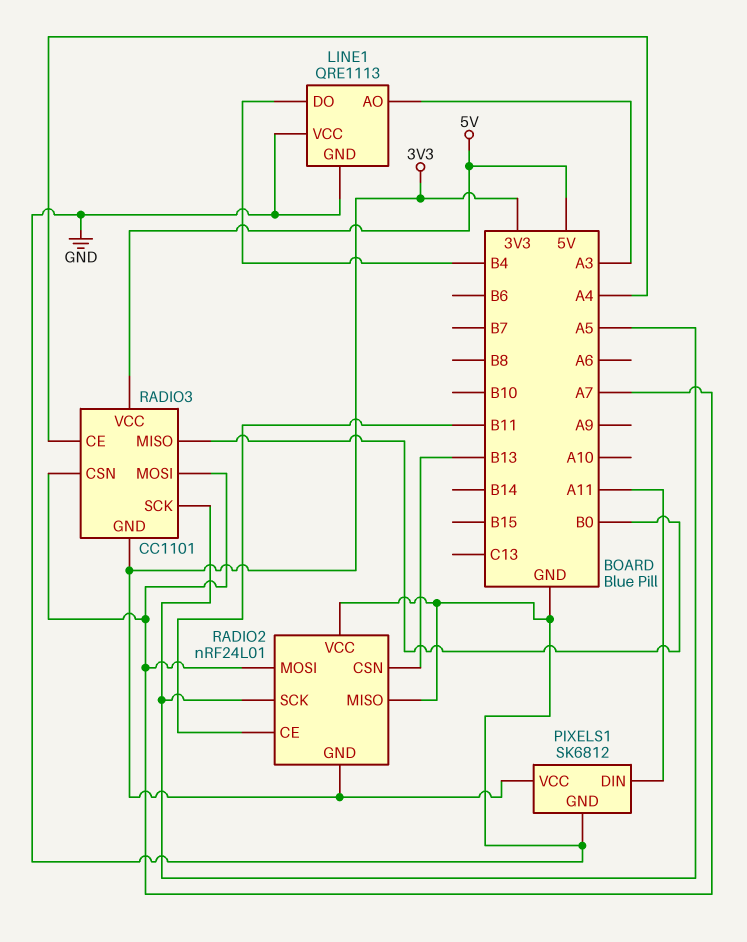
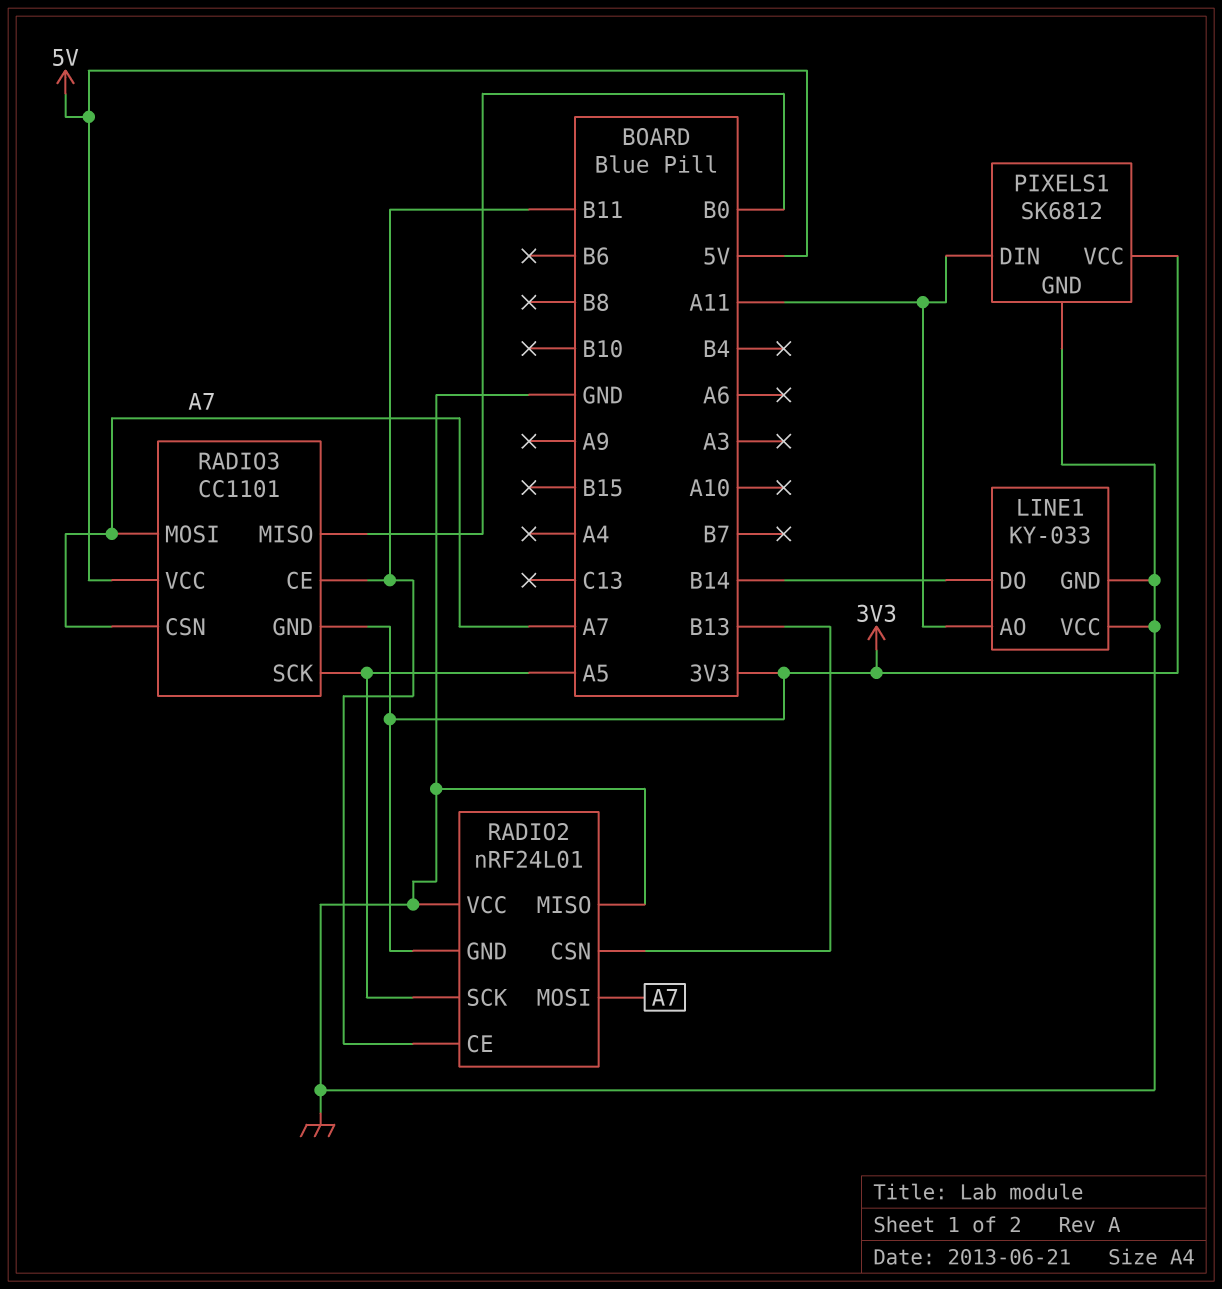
LINE1: QRE1113 -> KY-033
LINE1 pin AO: A3 -> A11
LINE1 pin DO: B4 -> B14
RADIO3 pin CE: A4 -> B11

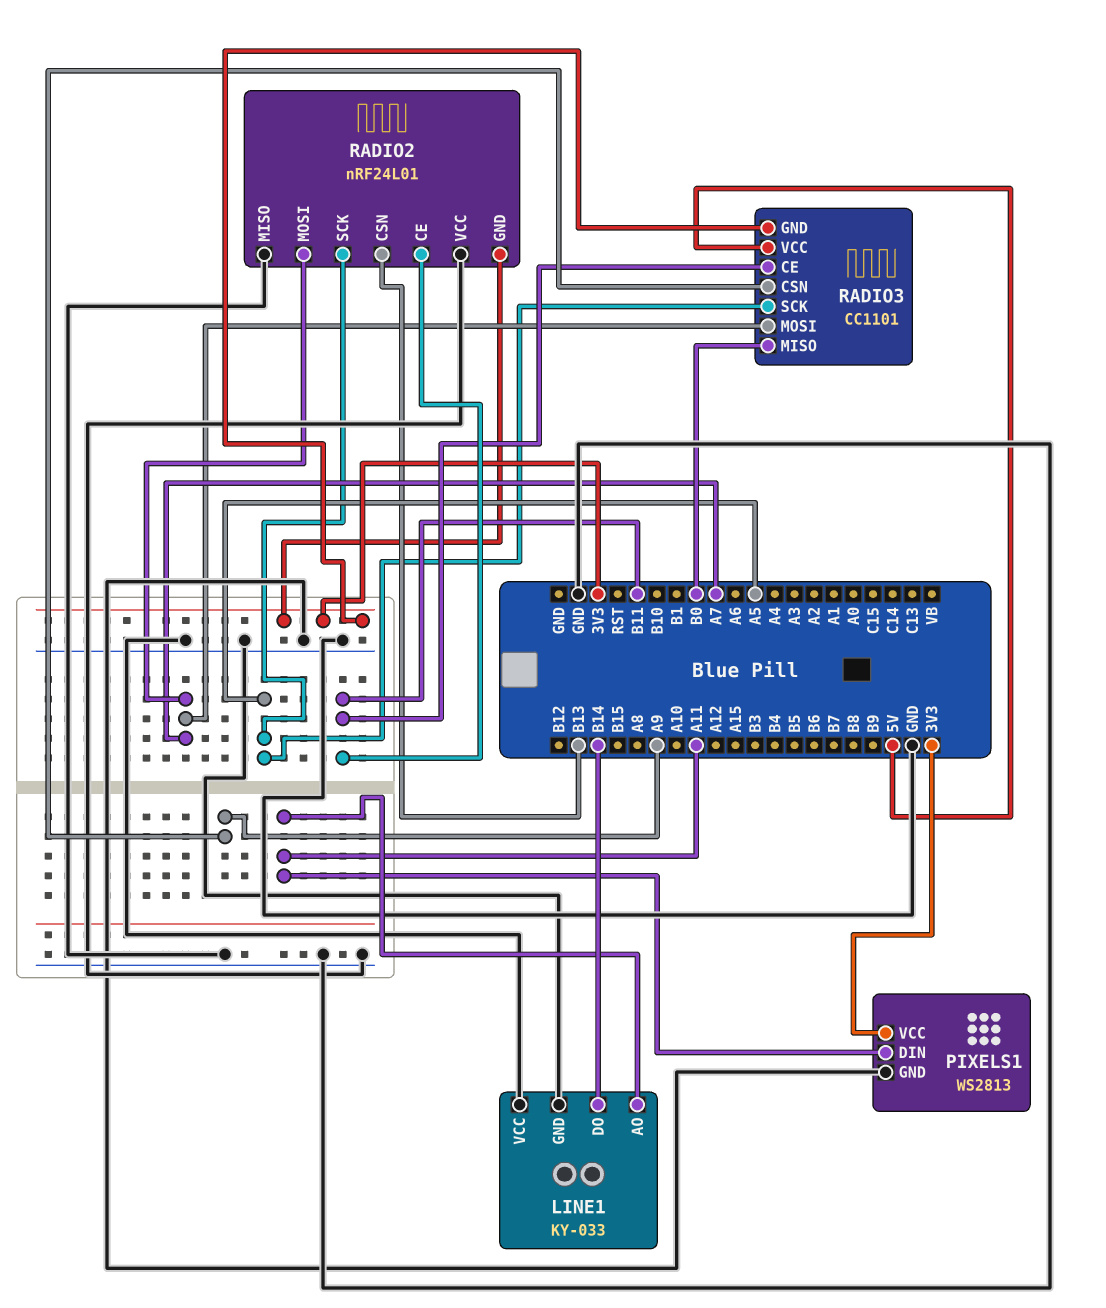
PIXELS1: SK6812 -> WS2813
RADIO3 pin CSN: A7 -> A9

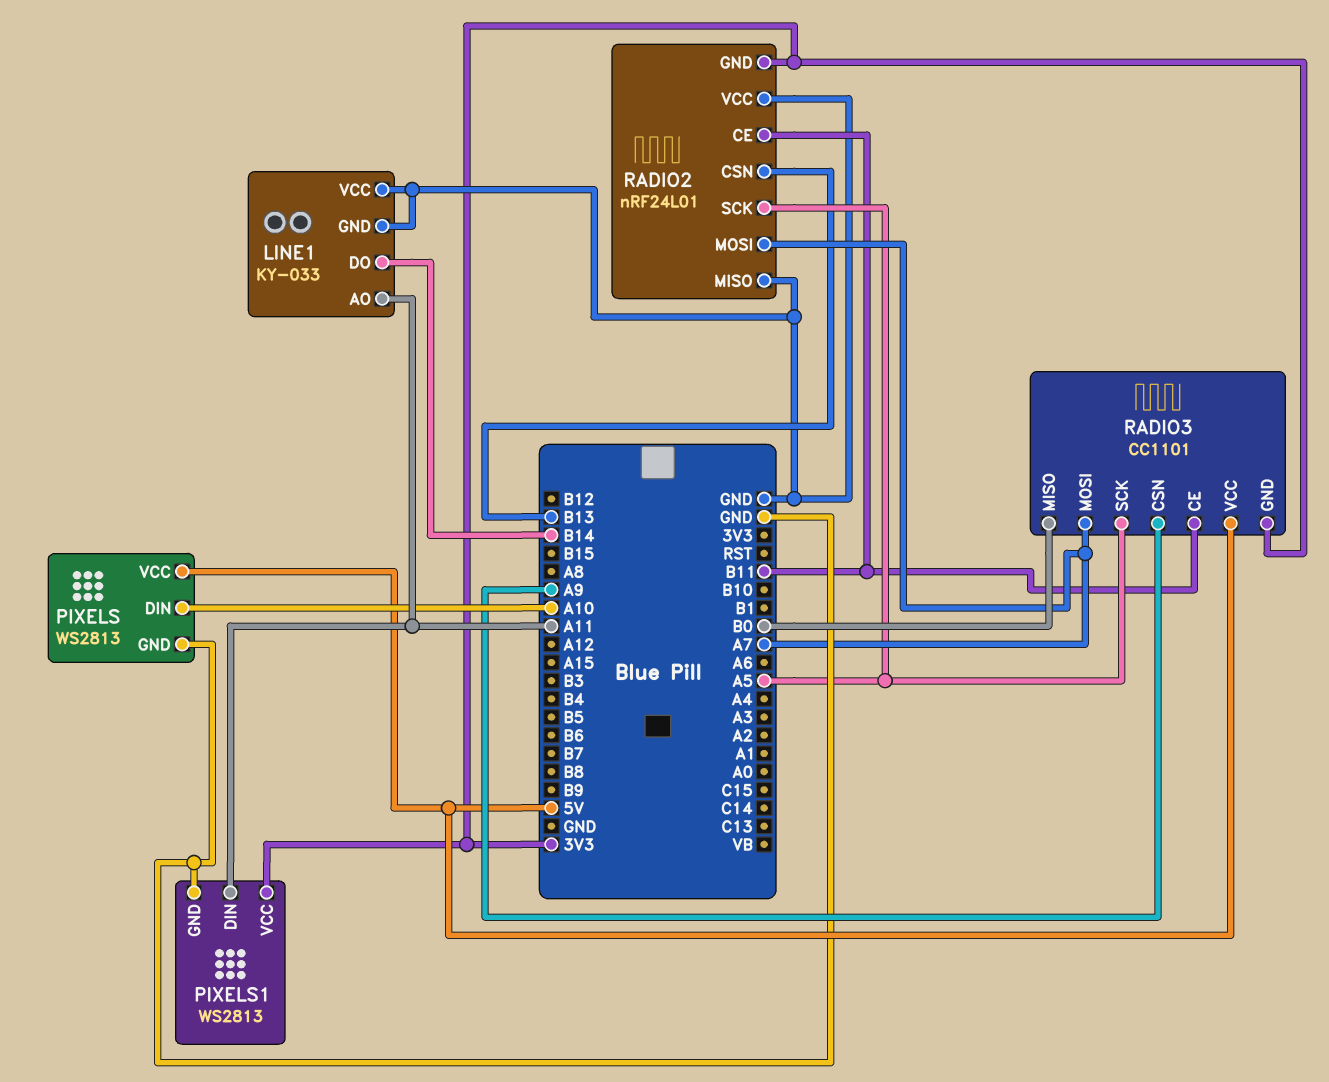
PIXELS: none -> WS2813
PIXELS pin DIN: none -> A10
PIXELS pin GND: none -> GND
PIXELS pin VCC: none -> 5V

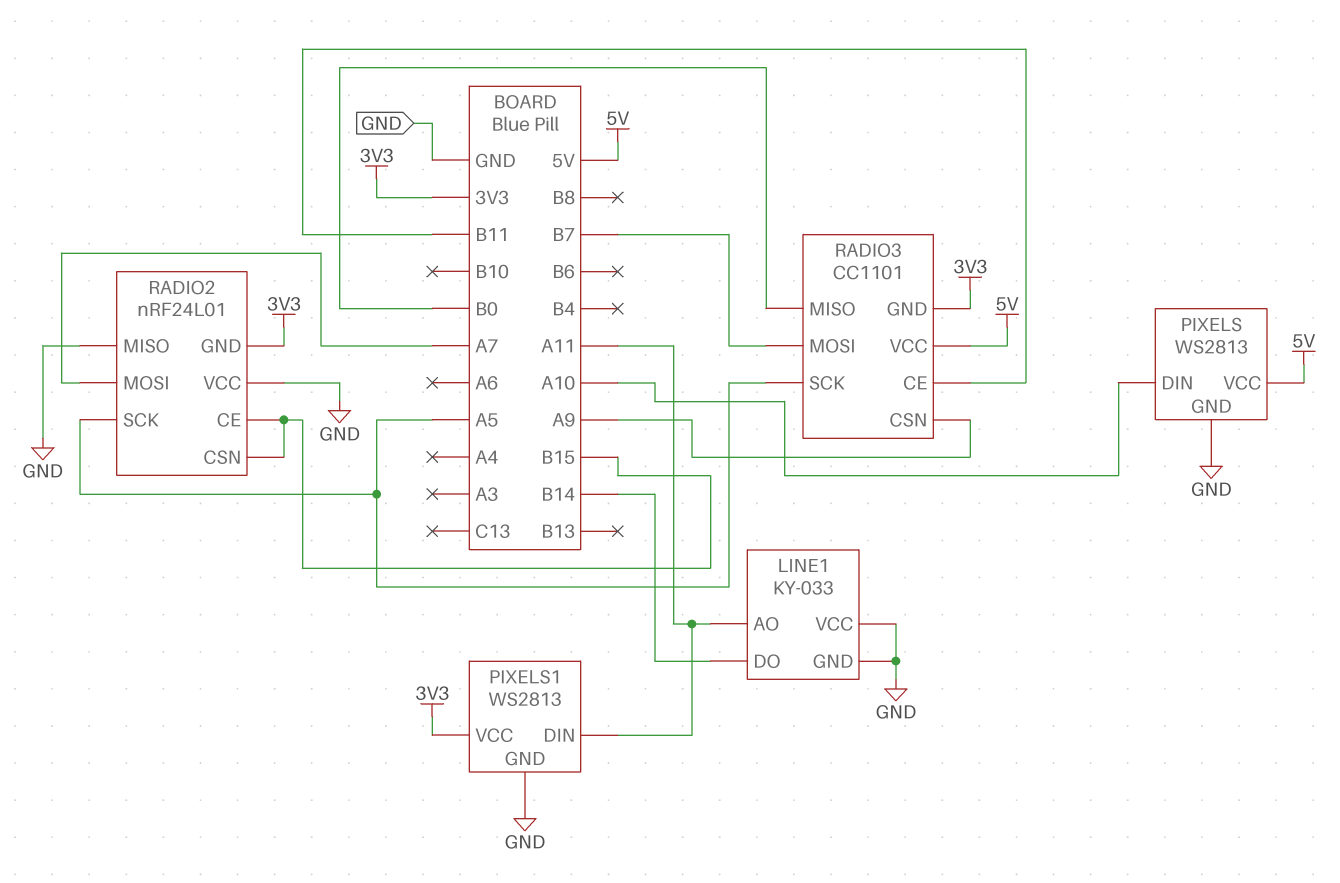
RADIO2 pin CE: B11 -> B15
RADIO2 pin CSN: B13 -> B15
RADIO3 pin MOSI: A7 -> B7

